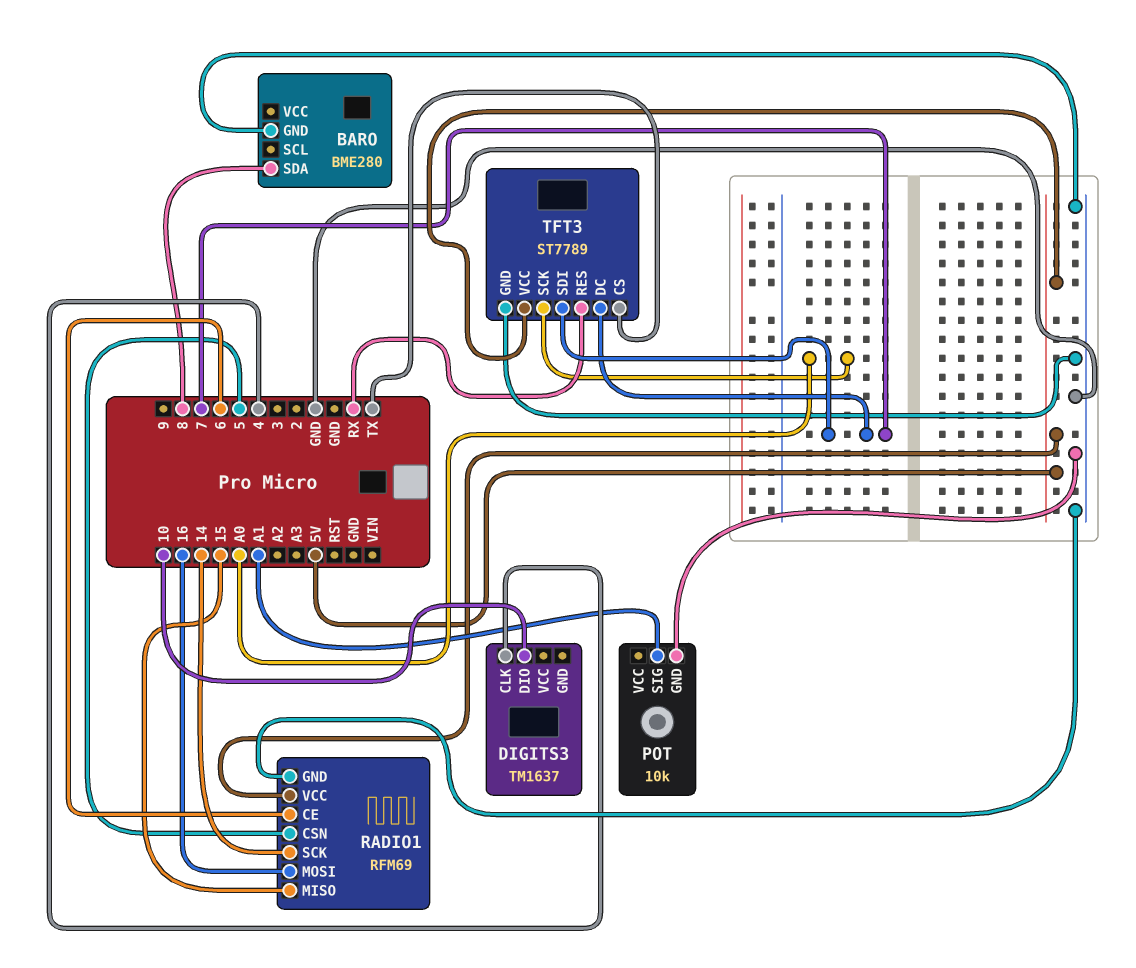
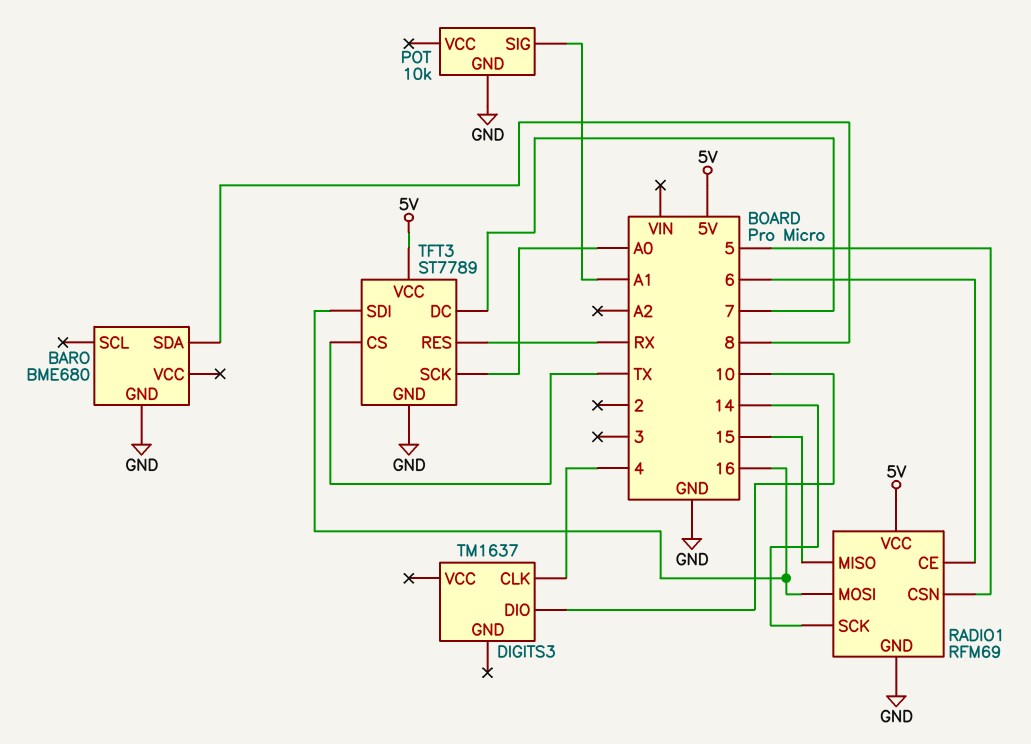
BARO: BME280 -> BME680
TFT3 pin SDI: 7 -> 16

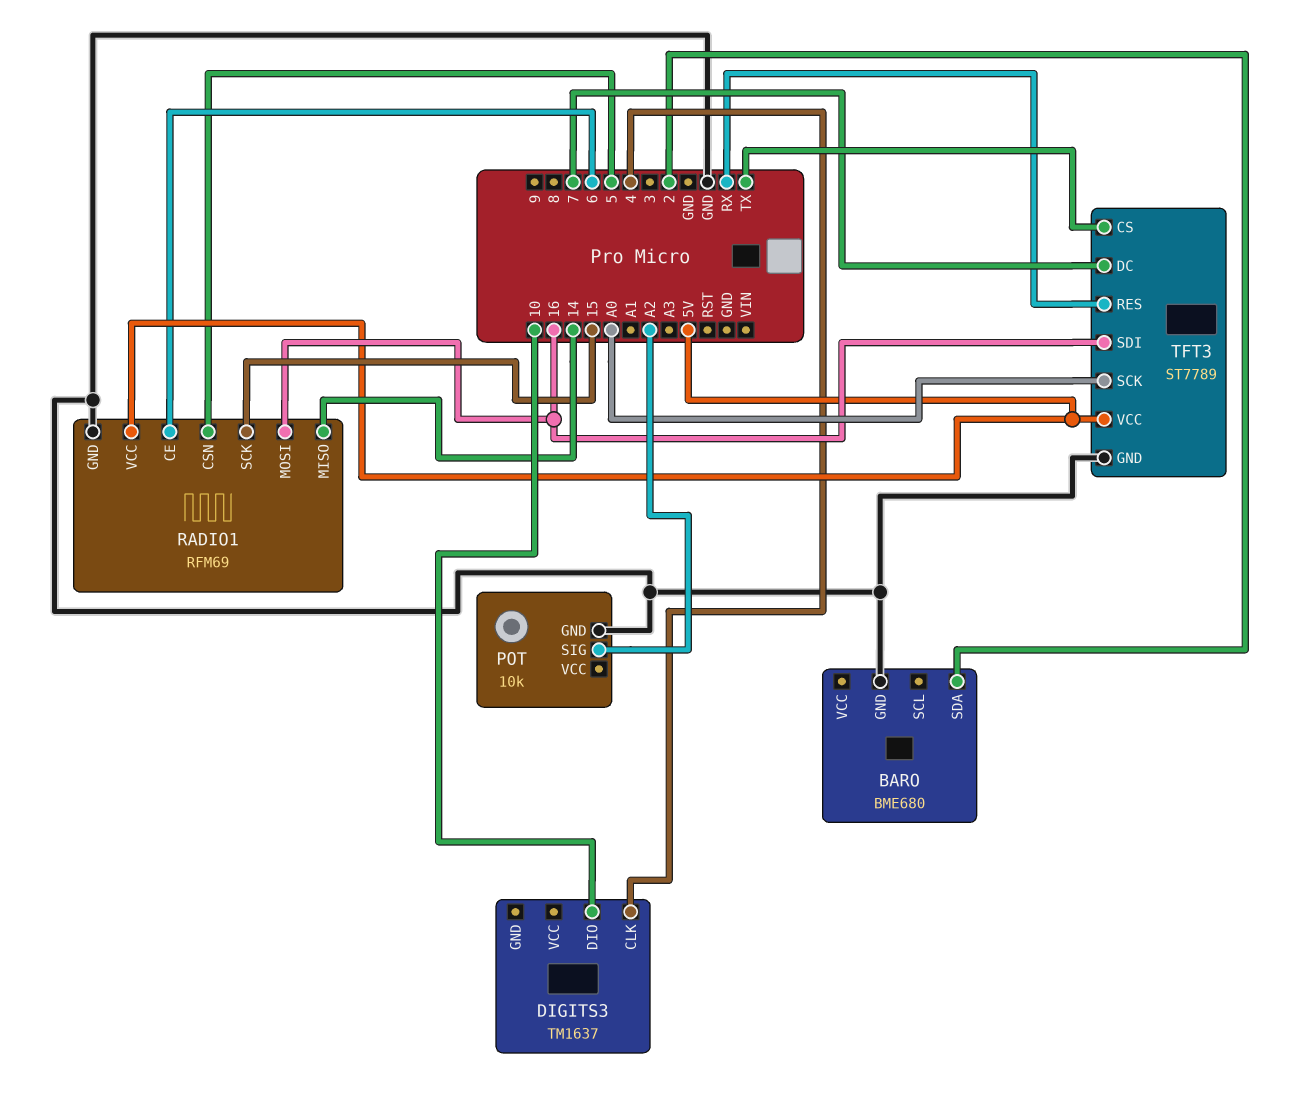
BARO pin SDA: 8 -> 2
POT pin SIG: A1 -> A2
RADIO1 pin MISO: 15 -> 14
RADIO1 pin SCK: 14 -> 15

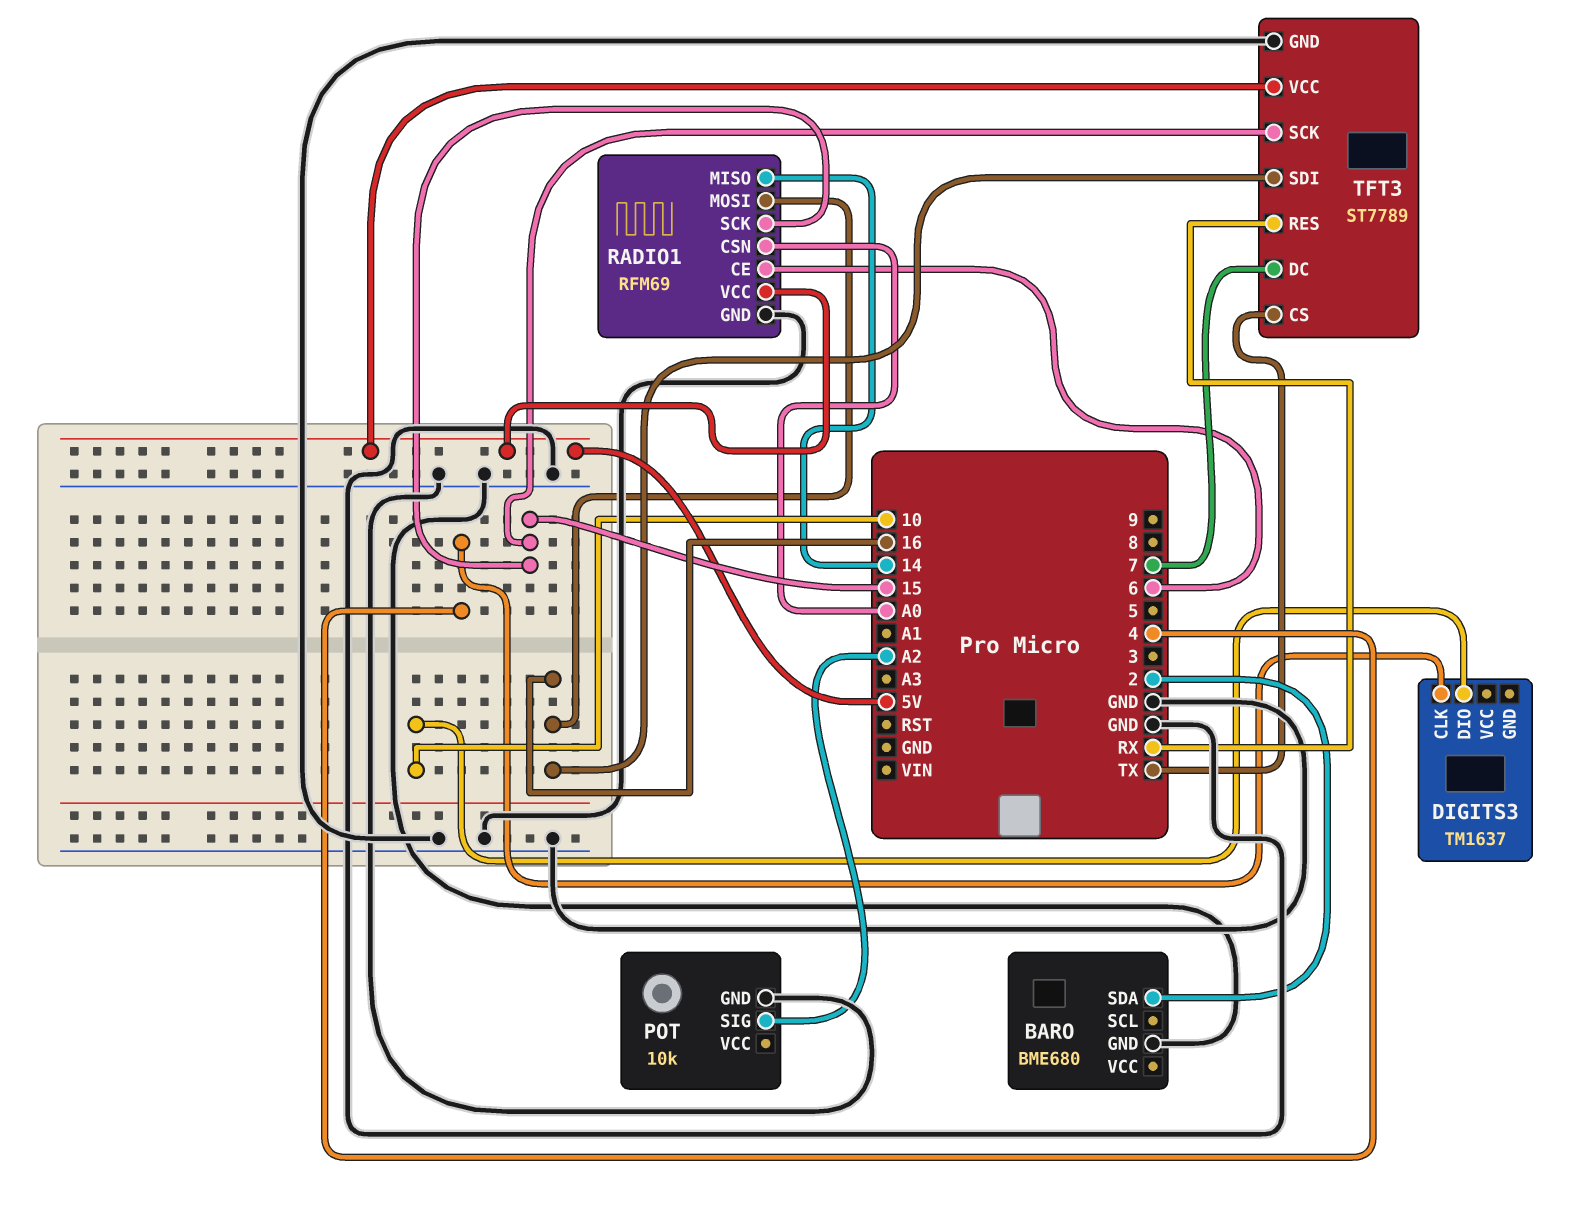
RADIO1 pin CSN: 5 -> A0
TFT3 pin SCK: A0 -> 15

